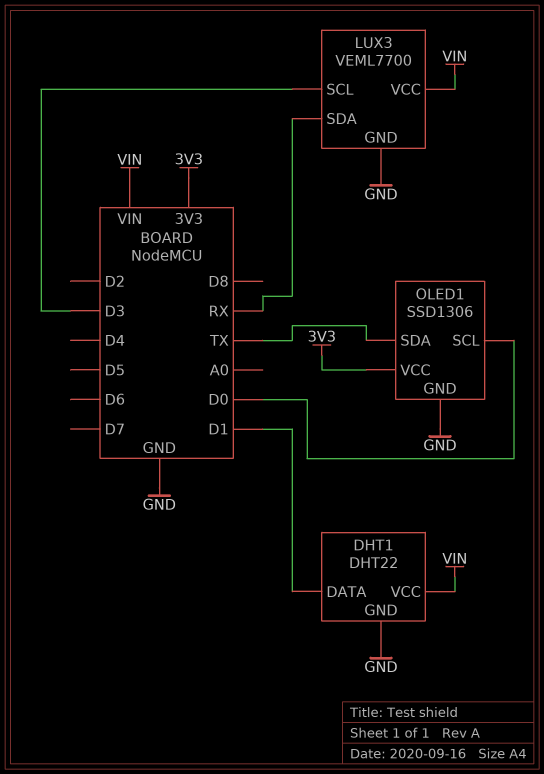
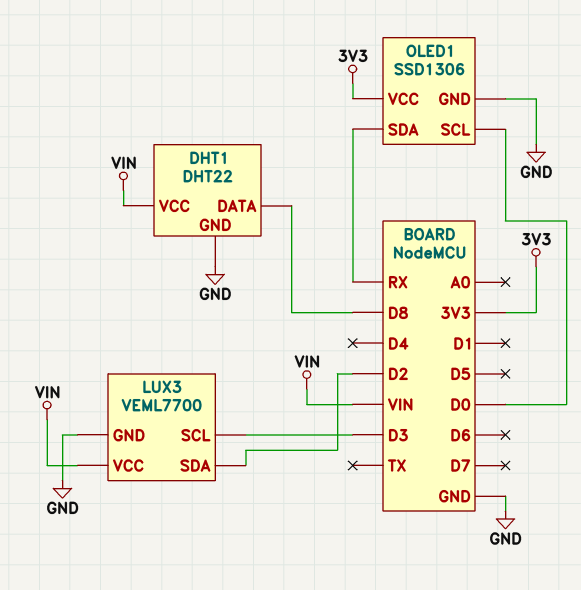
DHT1 pin DATA: D1 -> D8
LUX3 pin SDA: RX -> D2
OLED1 pin SDA: TX -> RX

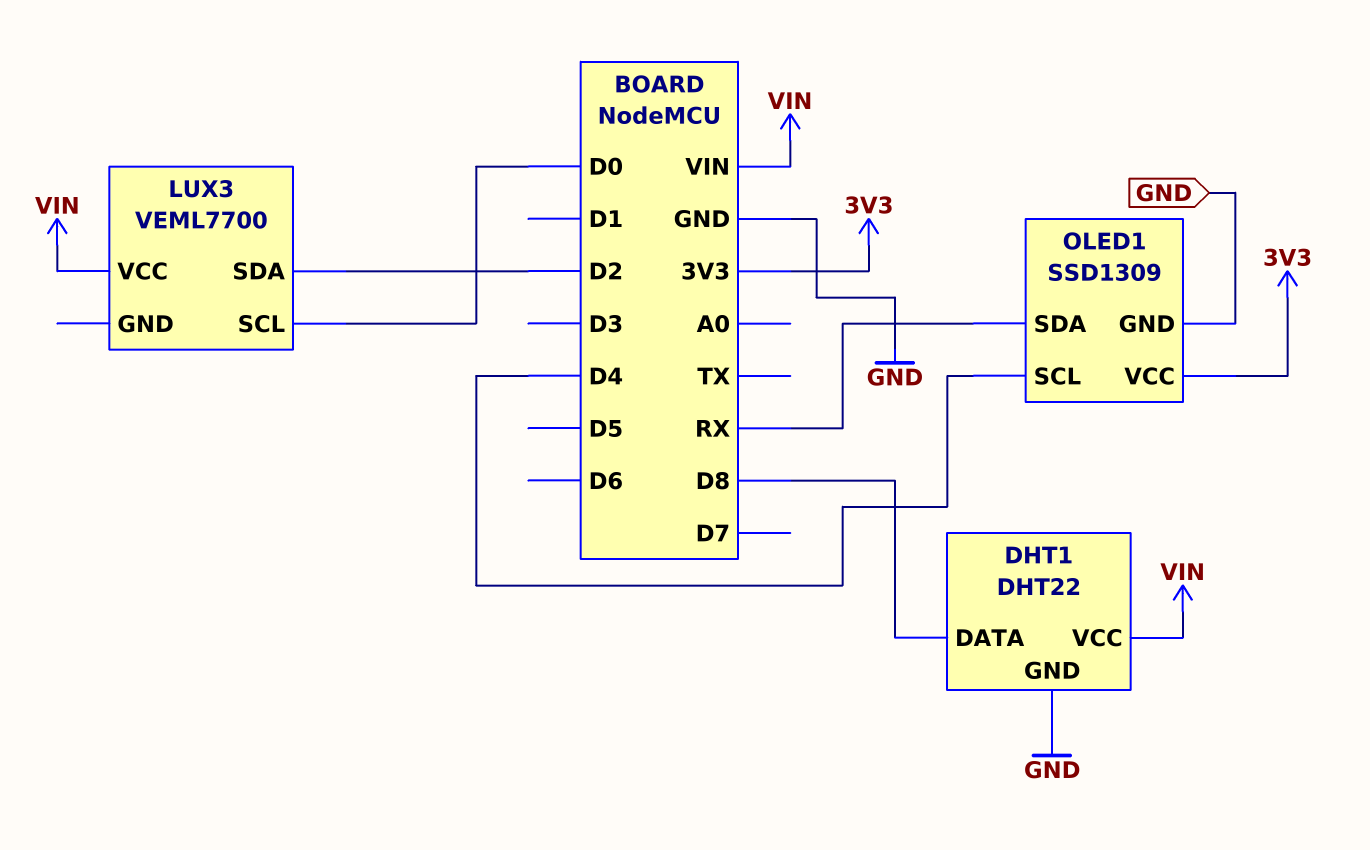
LUX3 pin GND: GND -> none
LUX3 pin SCL: D3 -> D0
OLED1: SSD1306 -> SSD1309
OLED1 pin SCL: D0 -> D4

